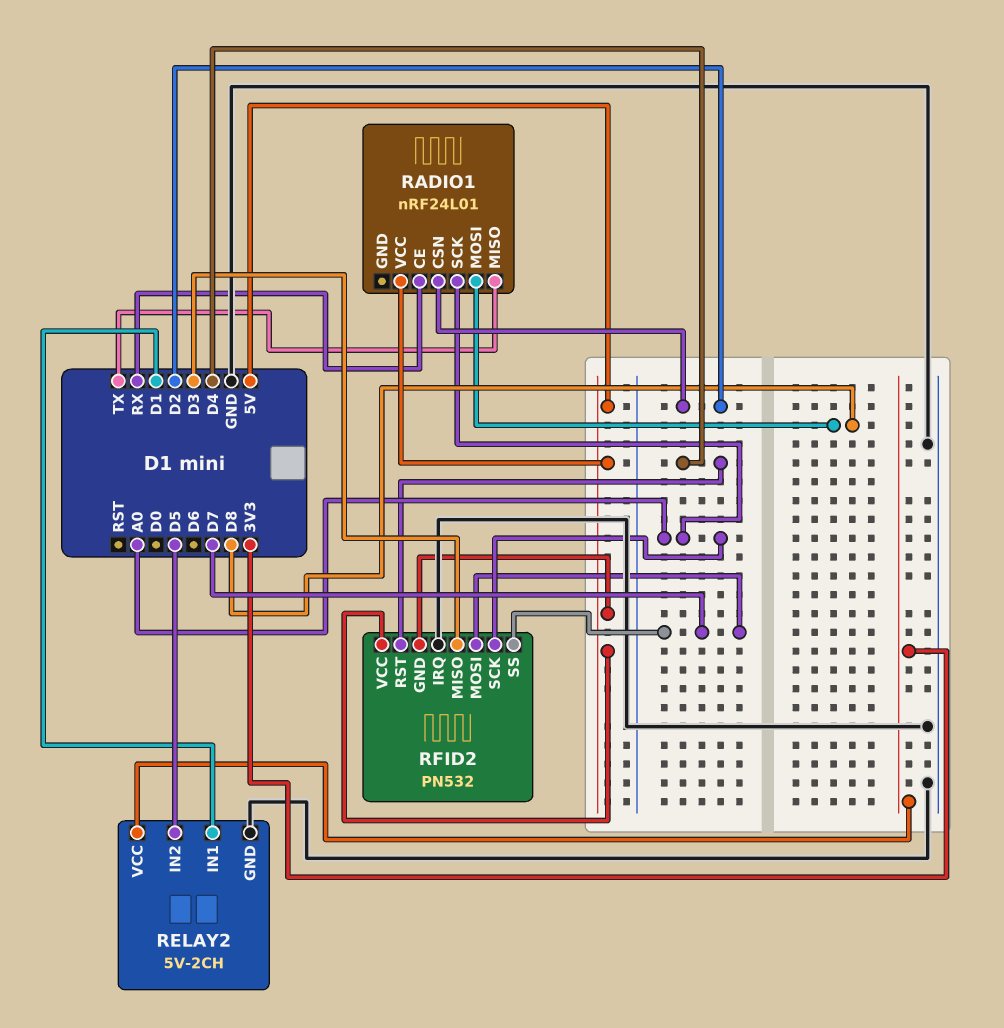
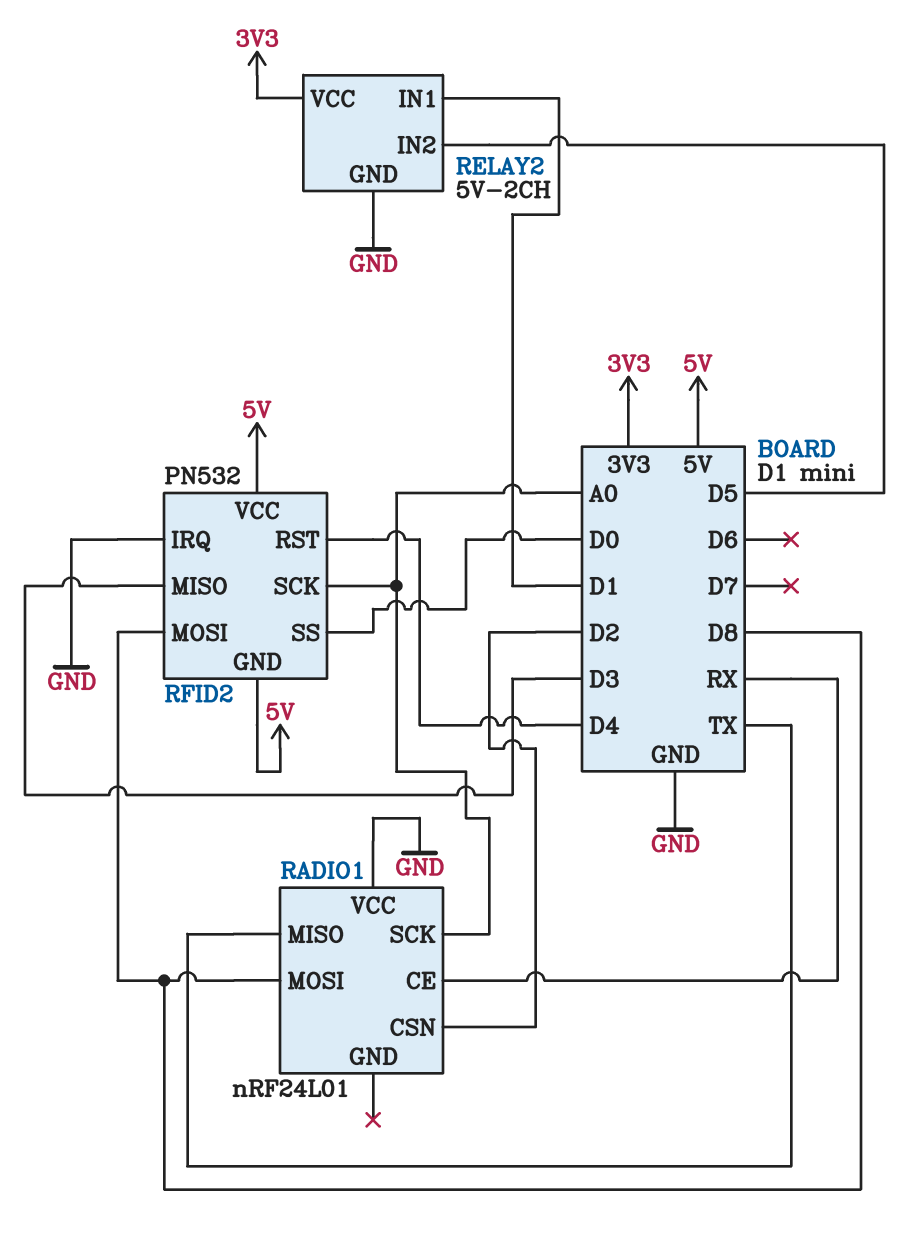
RADIO1 pin VCC: 5V -> GND
RFID2 pin MOSI: D7 -> D8
RFID2 pin SS: D7 -> D0

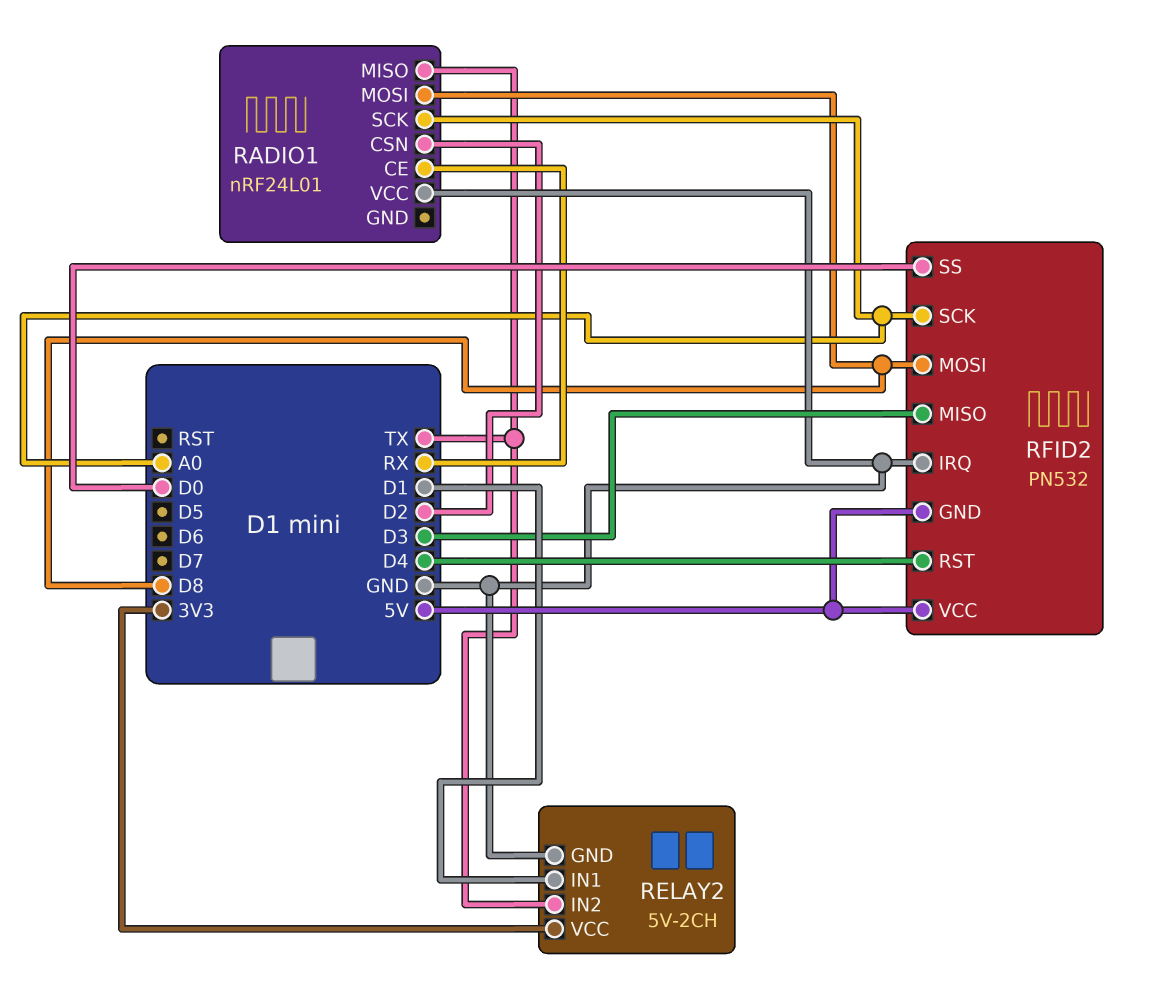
RELAY2 pin IN2: D5 -> TX

